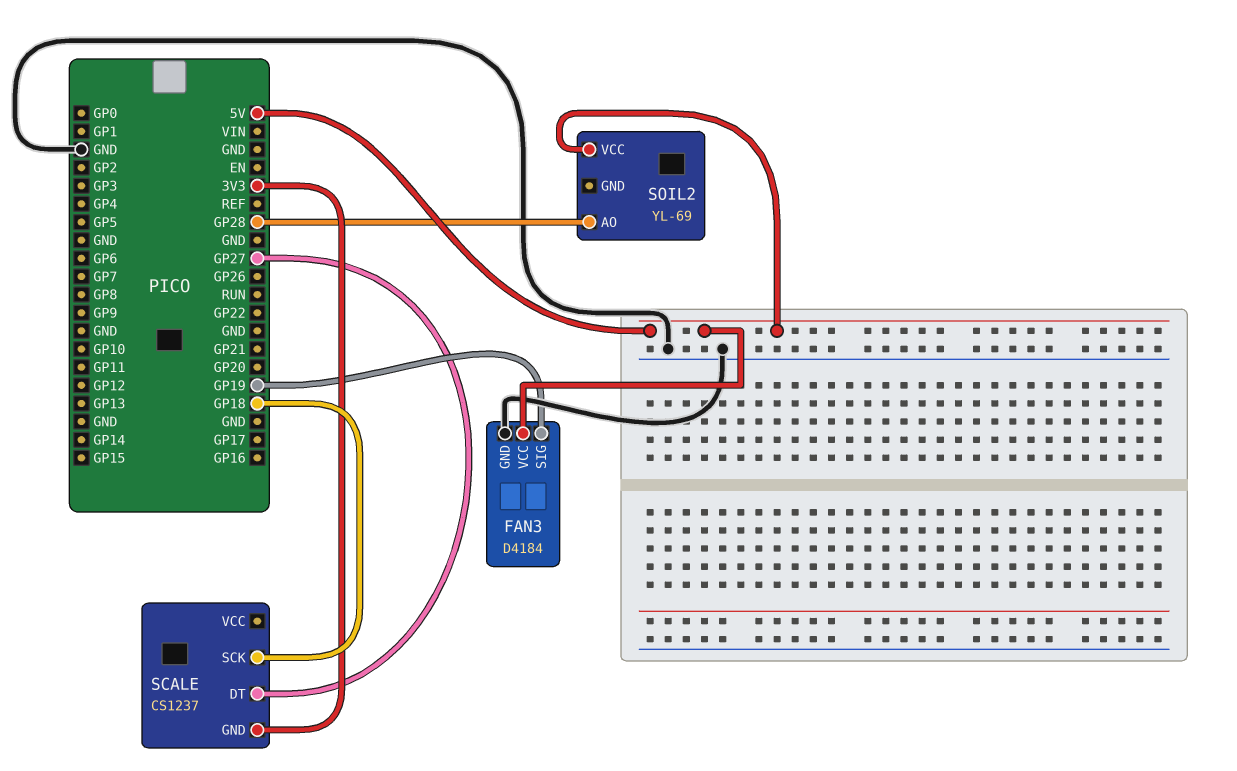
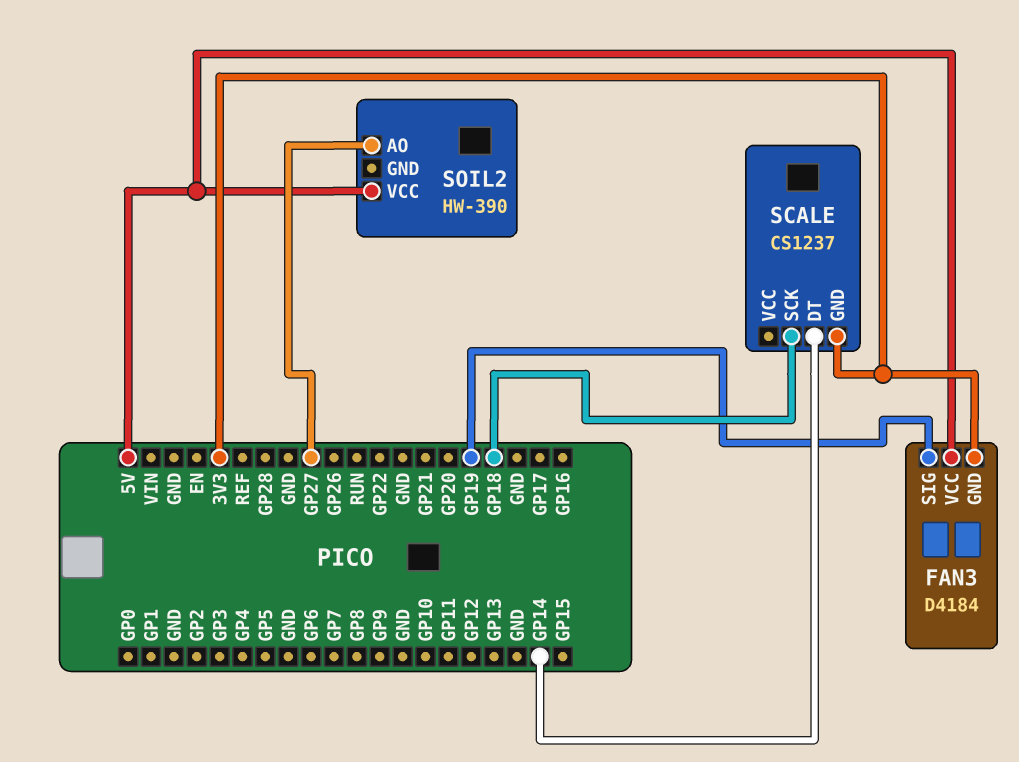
FAN3 pin GND: GND -> 3V3
SCALE pin DT: GP27 -> GP14
SOIL2: YL-69 -> HW-390
SOIL2 pin AO: GP28 -> GP27

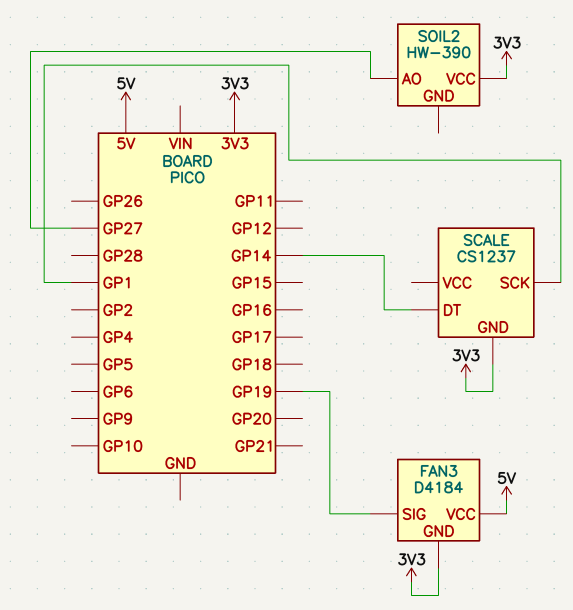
SCALE pin SCK: GP18 -> GP1
SOIL2 pin VCC: 5V -> 3V3

